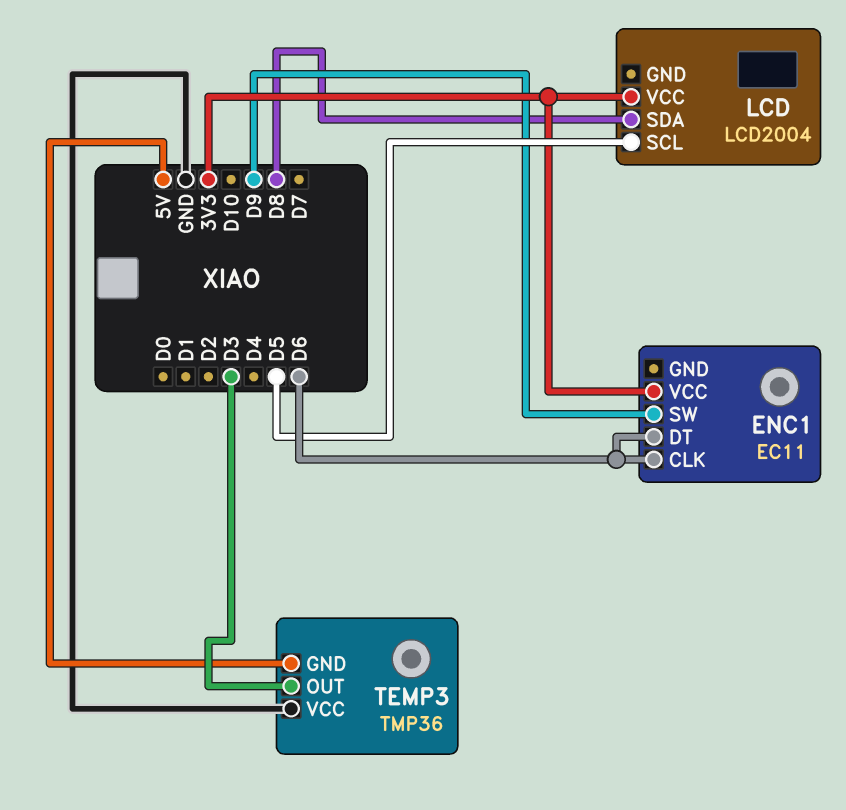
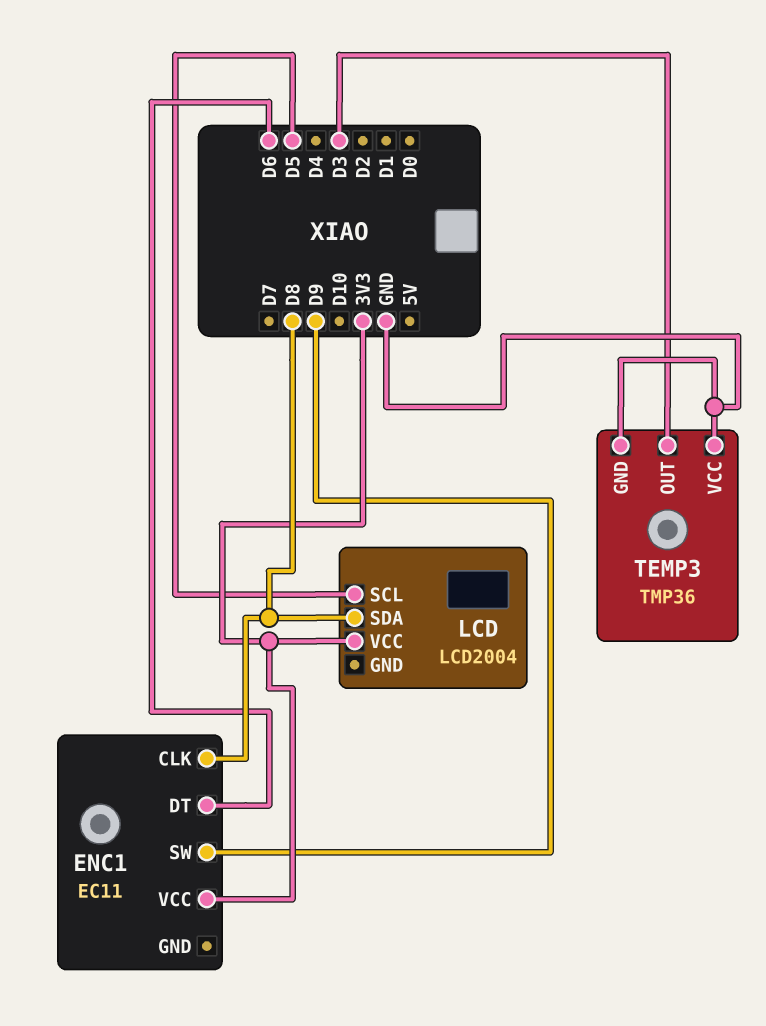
ENC1 pin CLK: D6 -> D8
TEMP3 pin GND: 5V -> GND

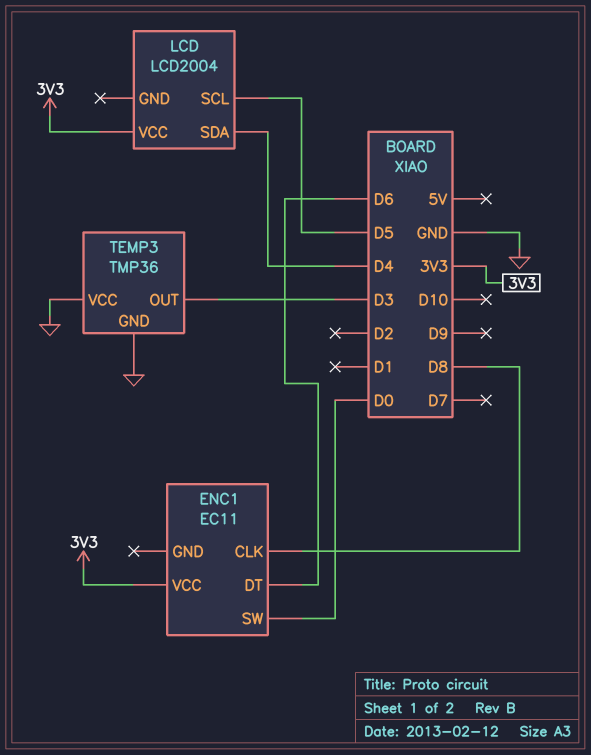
ENC1 pin SW: D9 -> D0
LCD pin SDA: D8 -> D4

